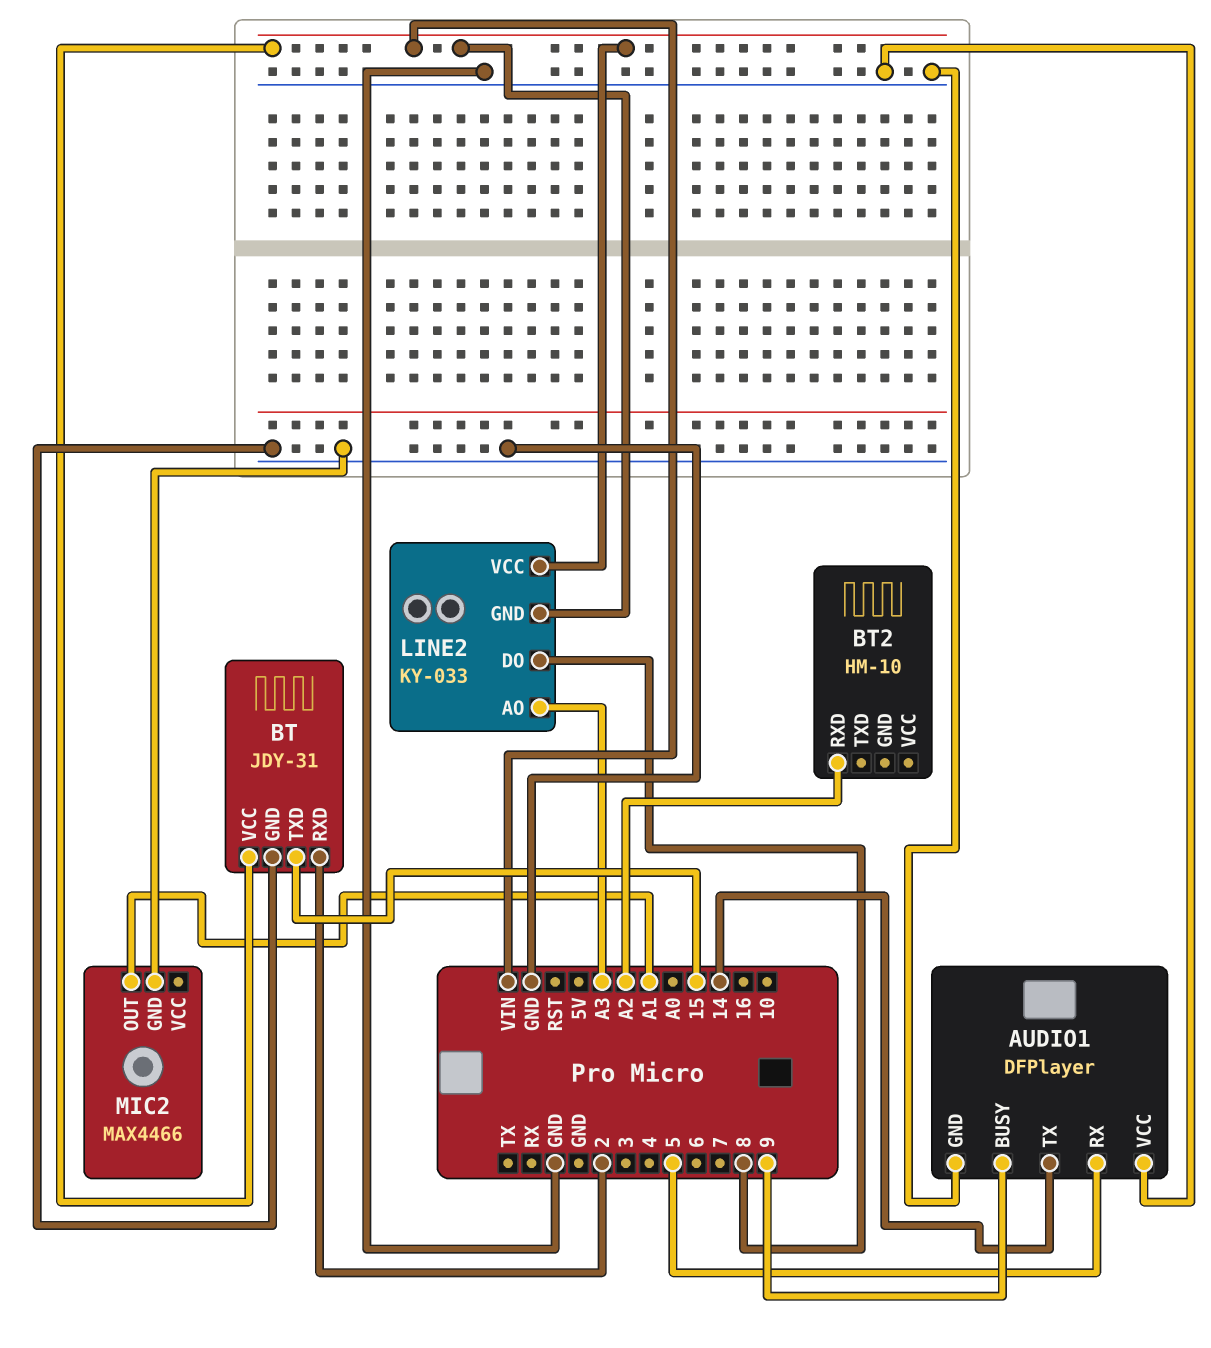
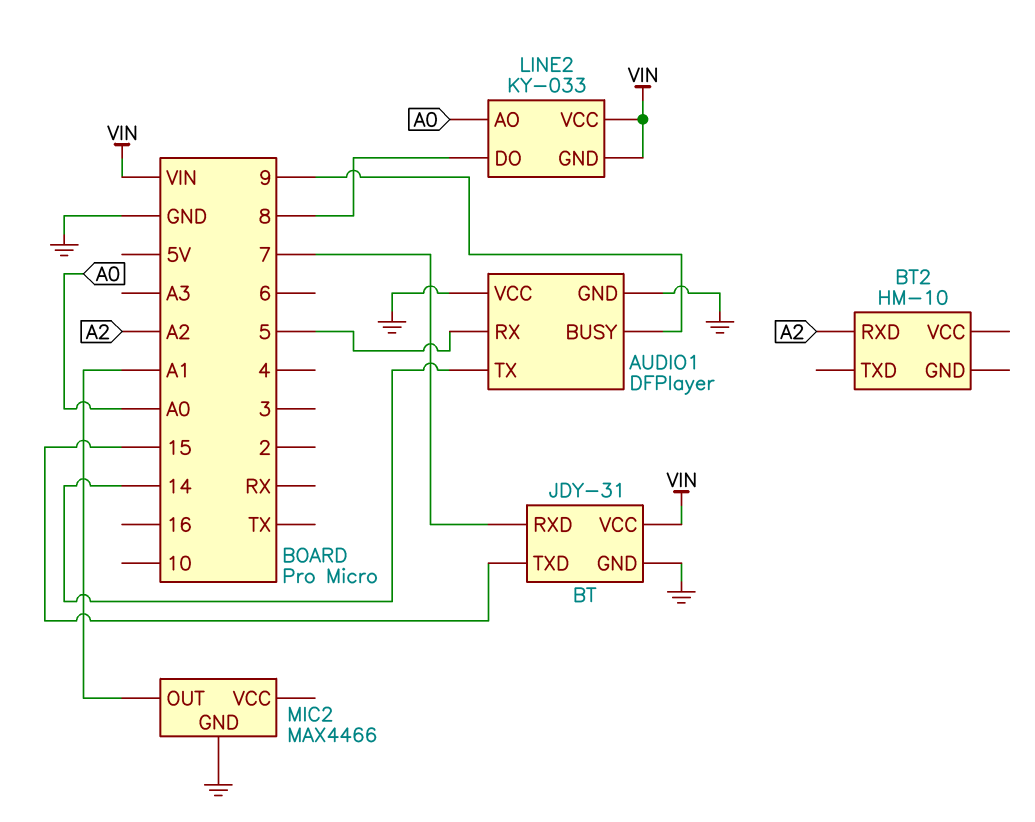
BT pin RXD: 2 -> 7
LINE2 pin AO: A3 -> A0

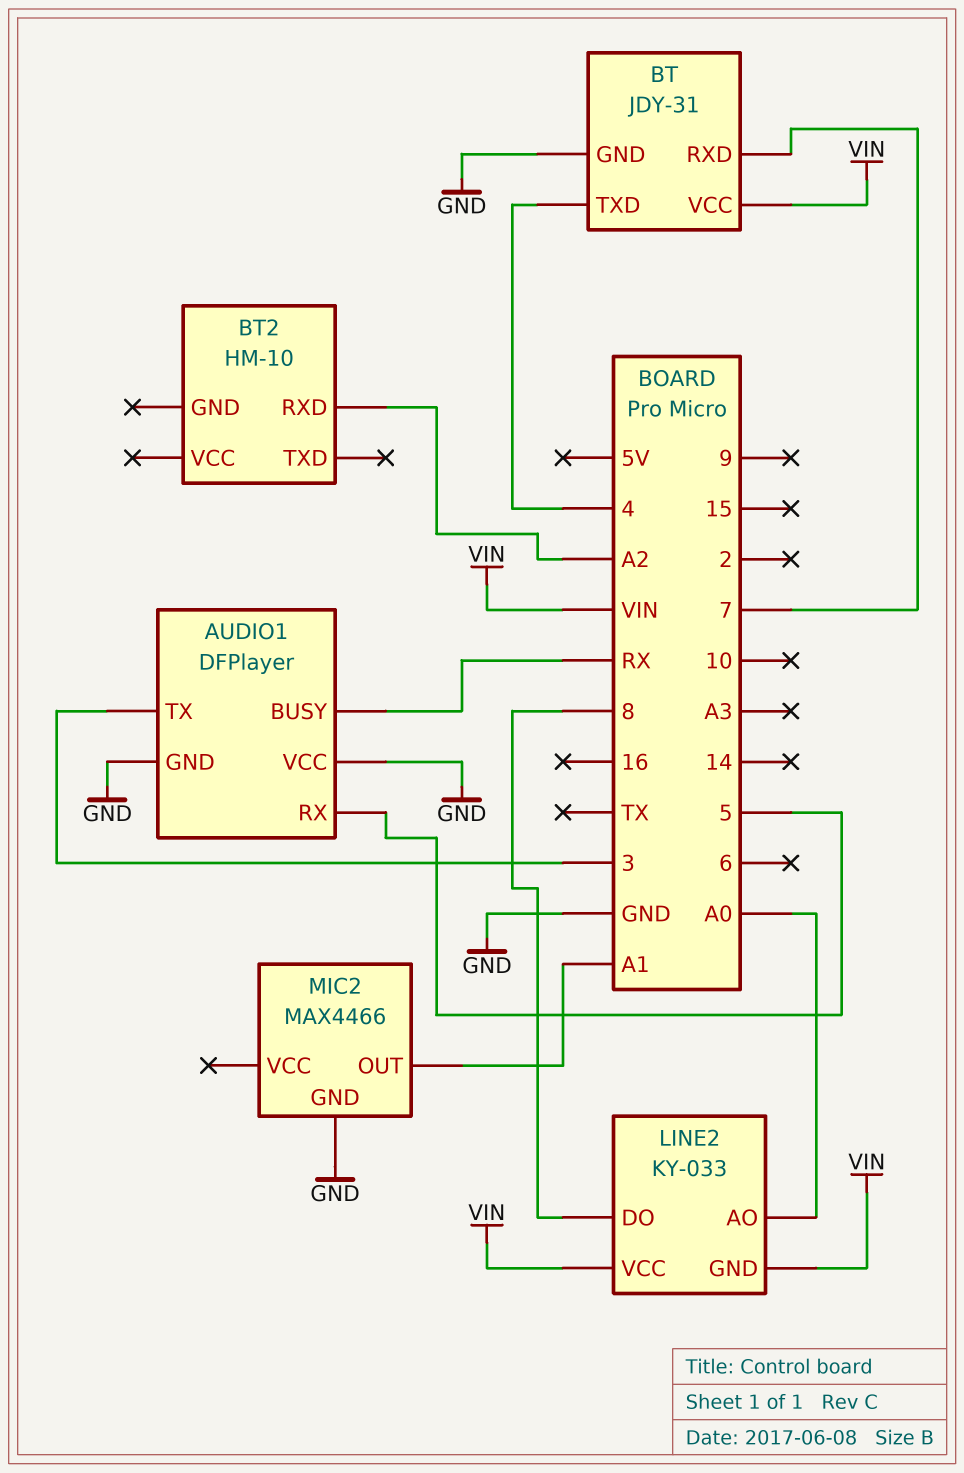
AUDIO1 pin BUSY: 9 -> RX
AUDIO1 pin TX: 14 -> 3
BT pin TXD: 15 -> 4

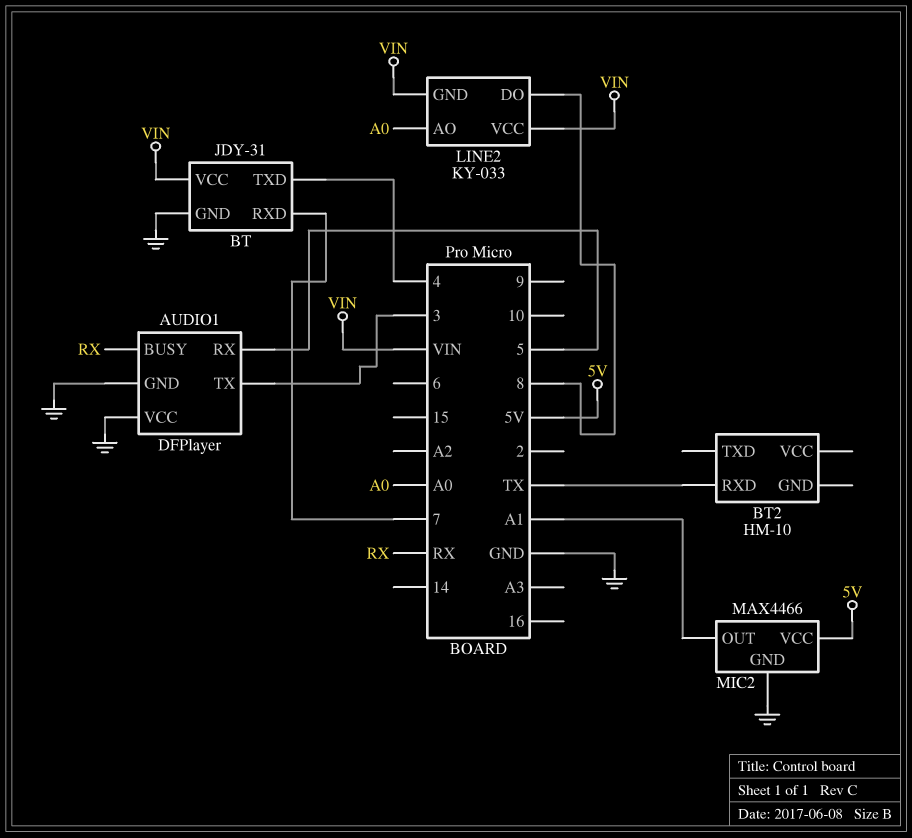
BT2 pin RXD: A2 -> TX
MIC2 pin VCC: none -> 5V

